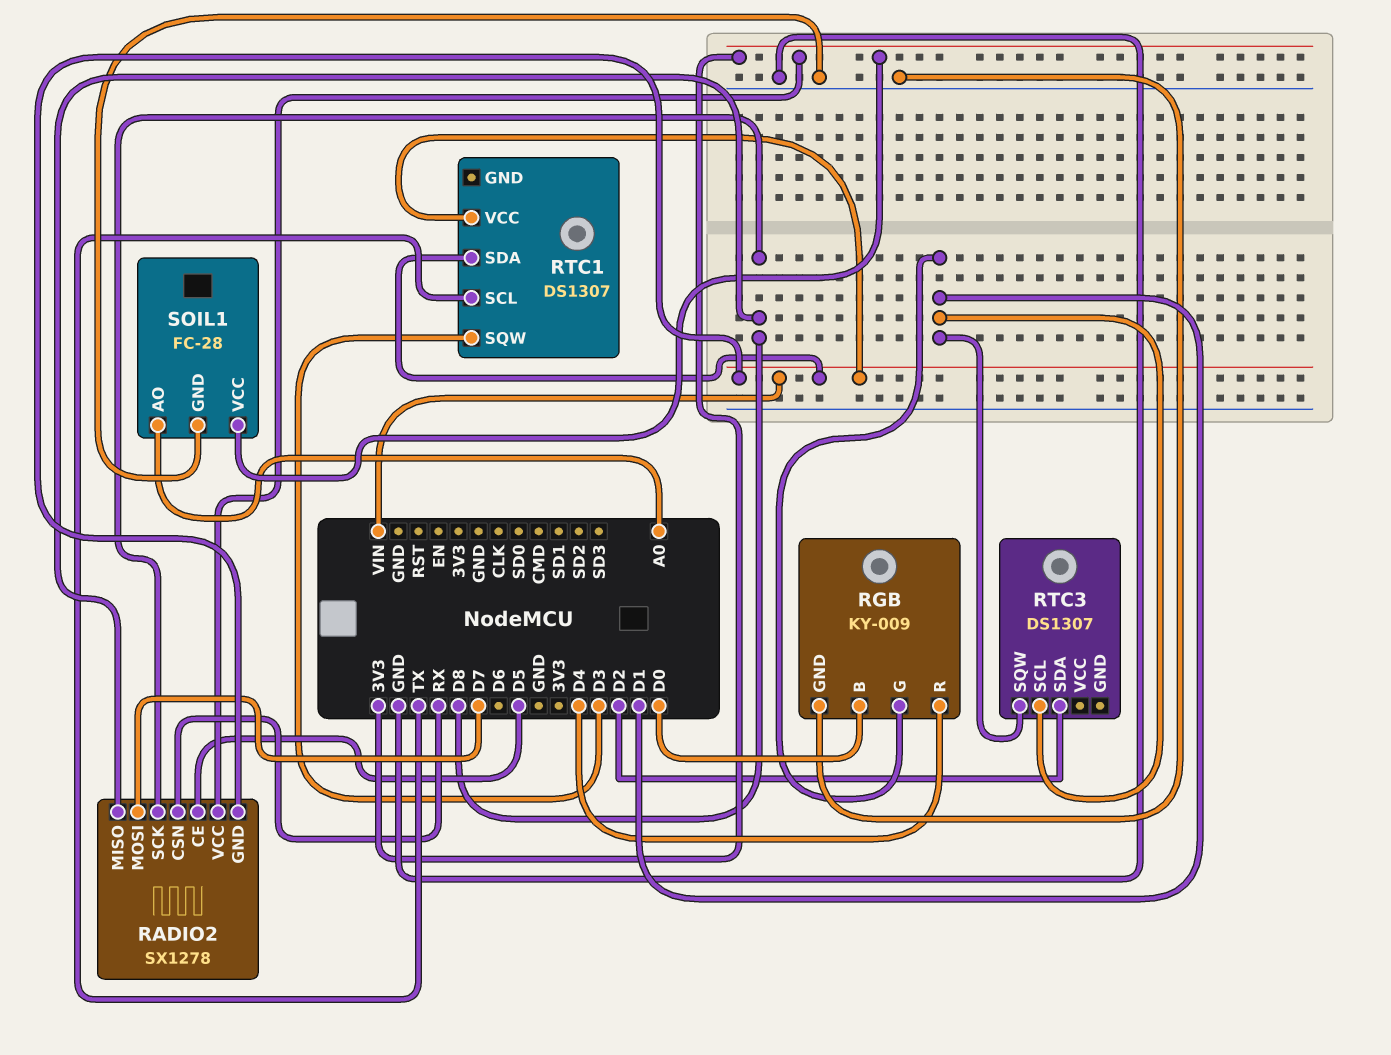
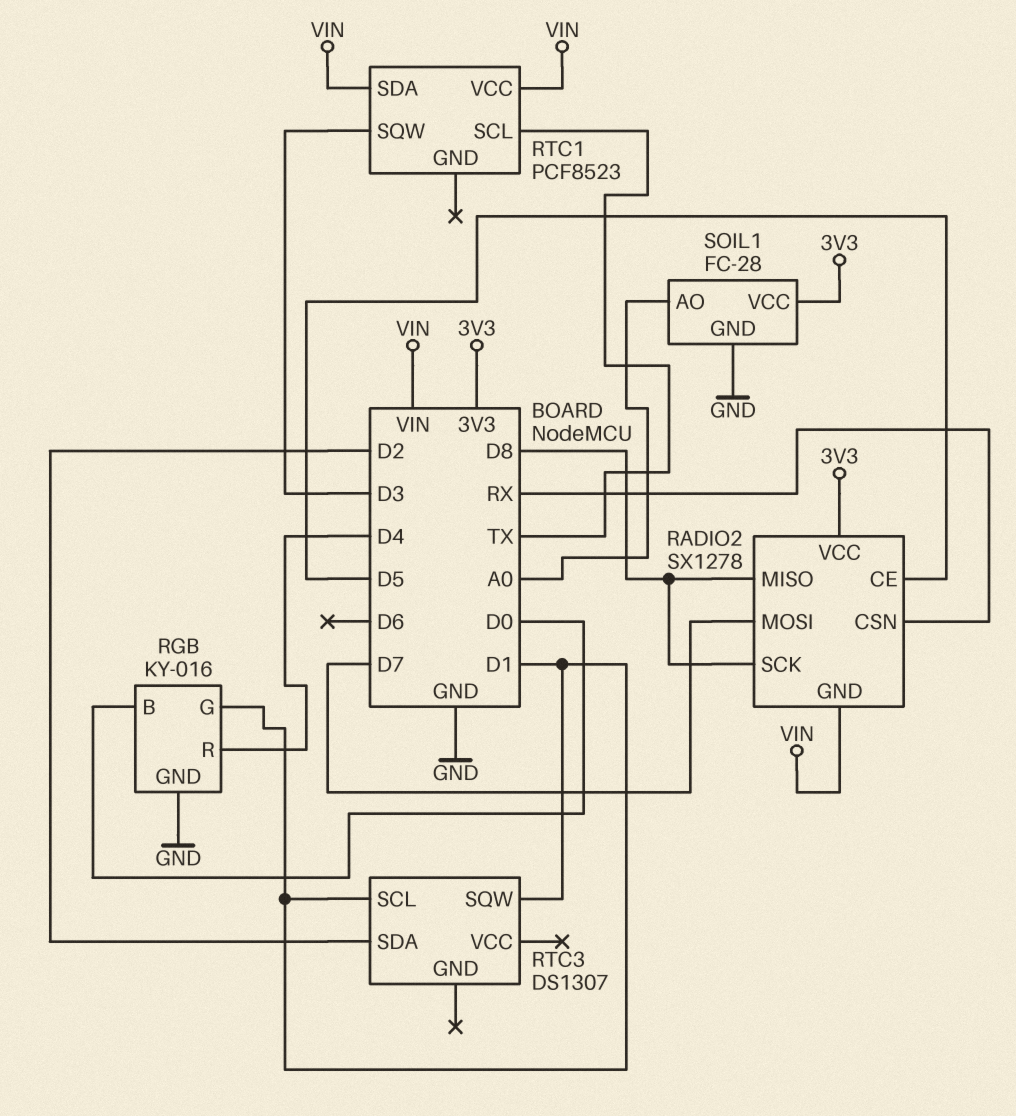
RGB: KY-009 -> KY-016
RTC1: DS1307 -> PCF8523

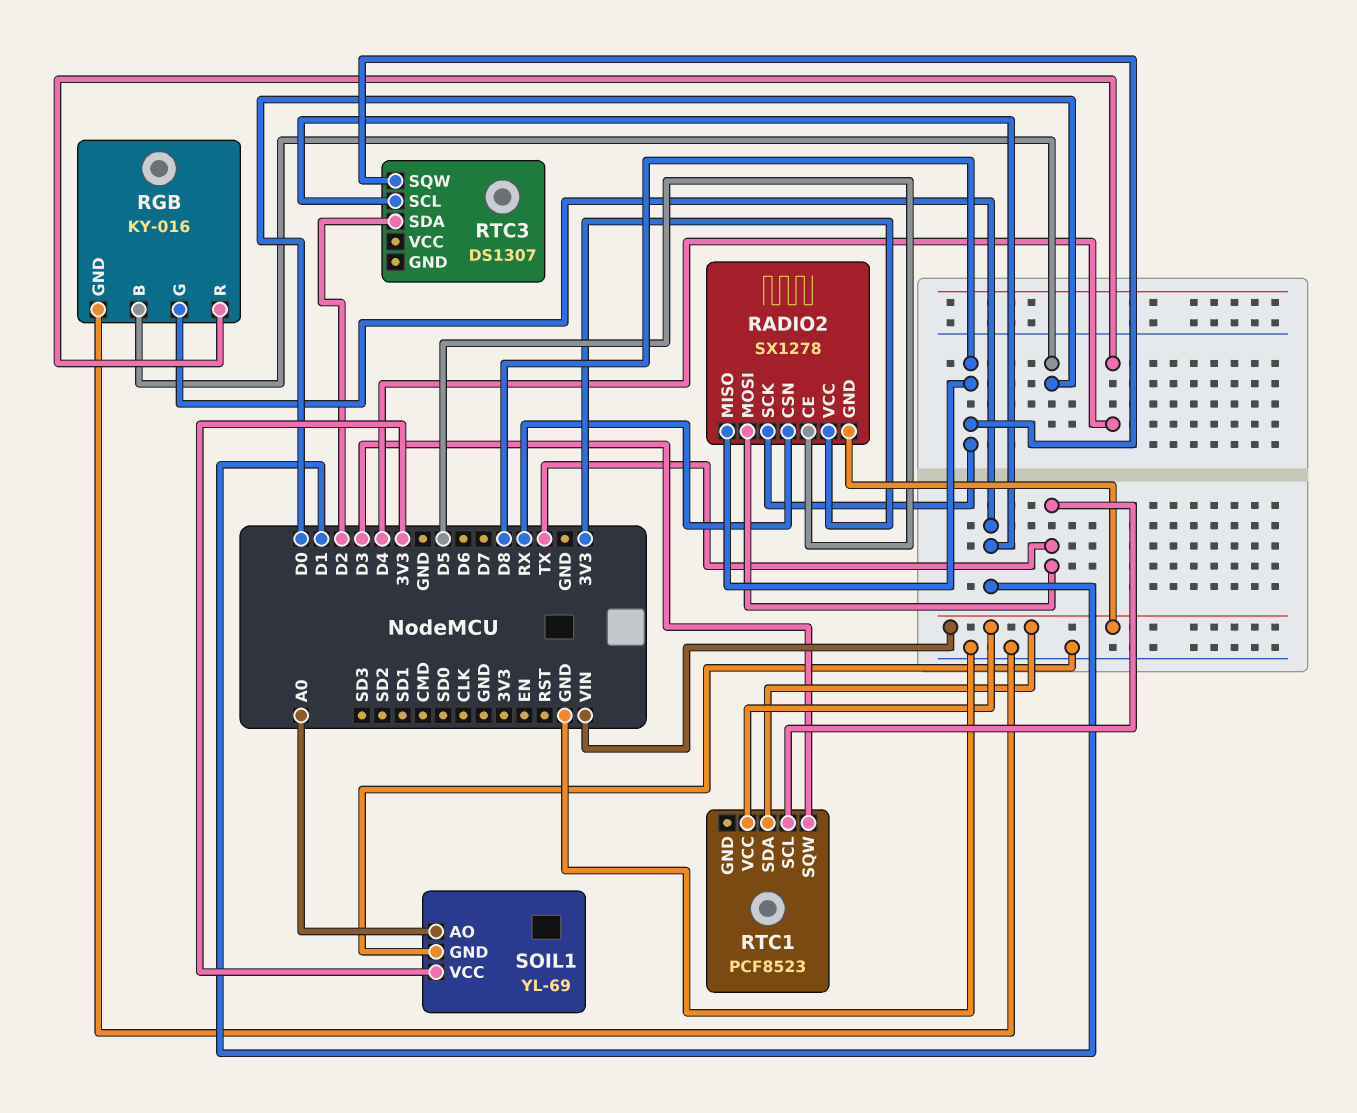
RADIO2 pin MOSI: D7 -> TX
RTC3 pin SQW: D1 -> D8
SOIL1: FC-28 -> YL-69

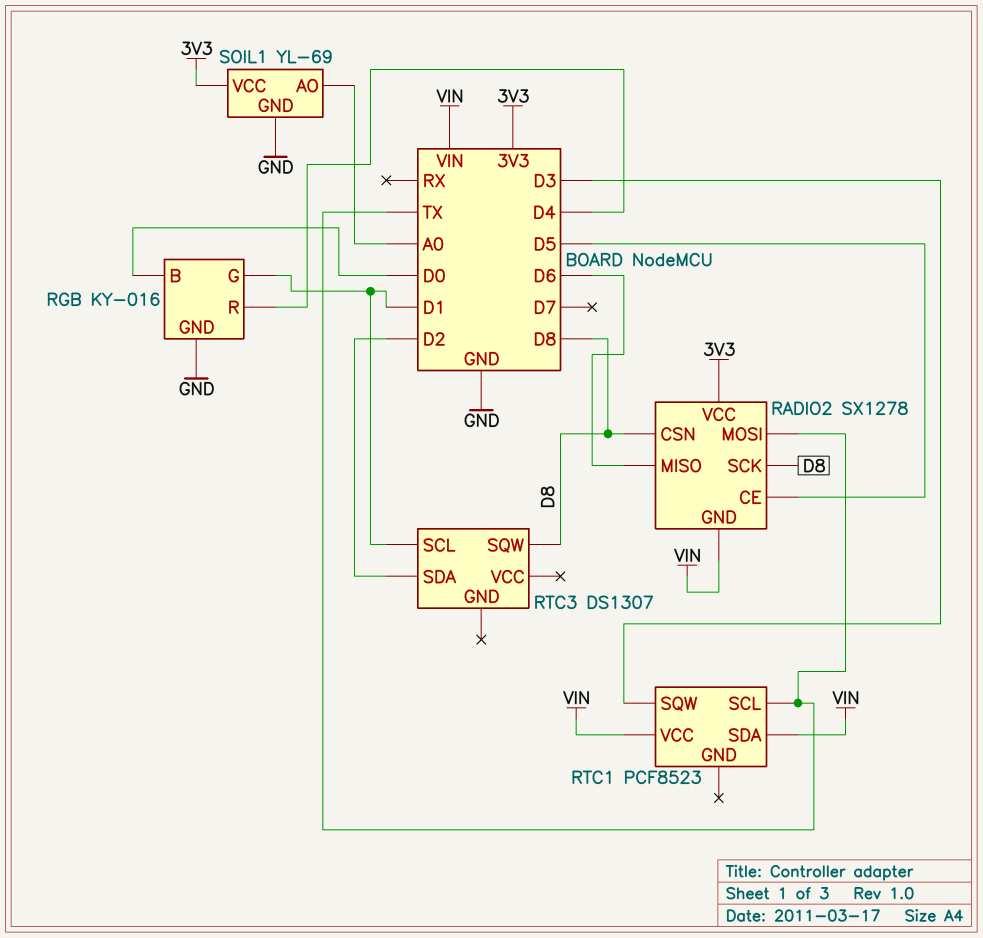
RADIO2 pin CSN: RX -> D8
RADIO2 pin MISO: D8 -> D6

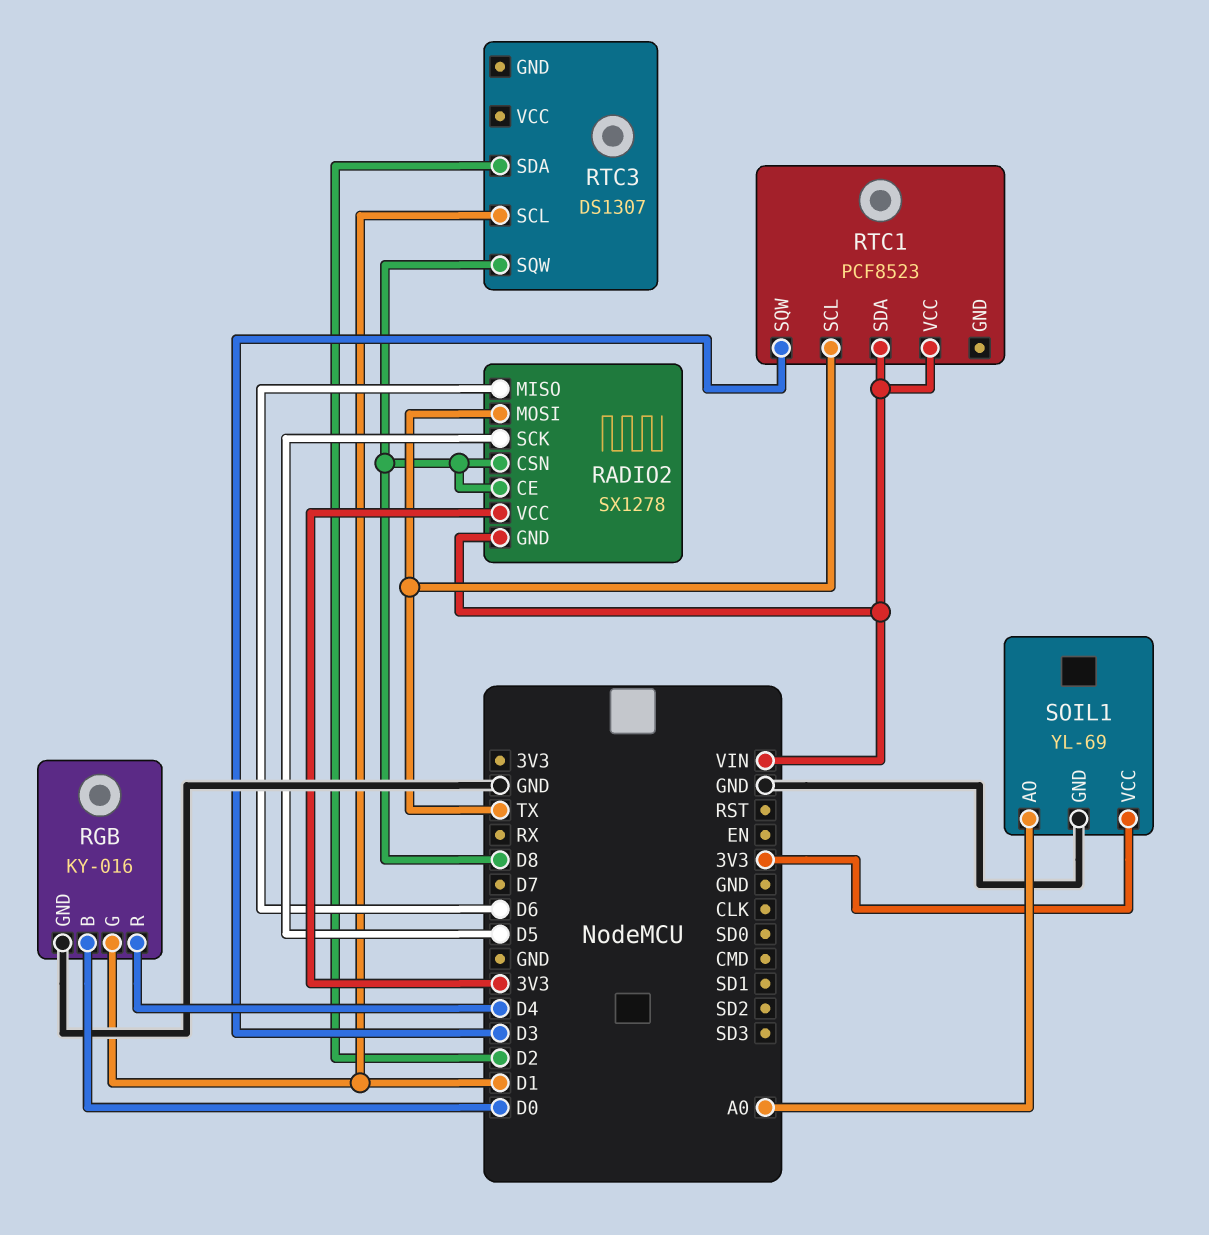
RADIO2 pin CE: D5 -> D8
RADIO2 pin SCK: D8 -> D5

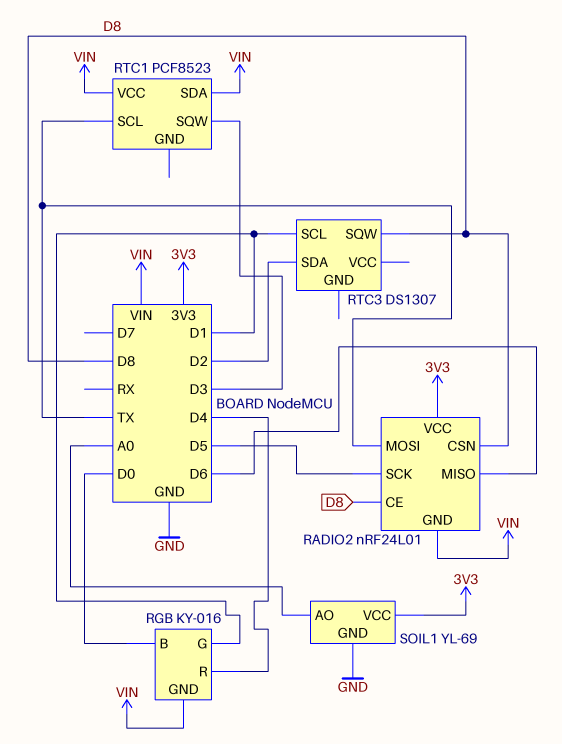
RADIO2: SX1278 -> nRF24L01
RGB pin GND: GND -> VIN

